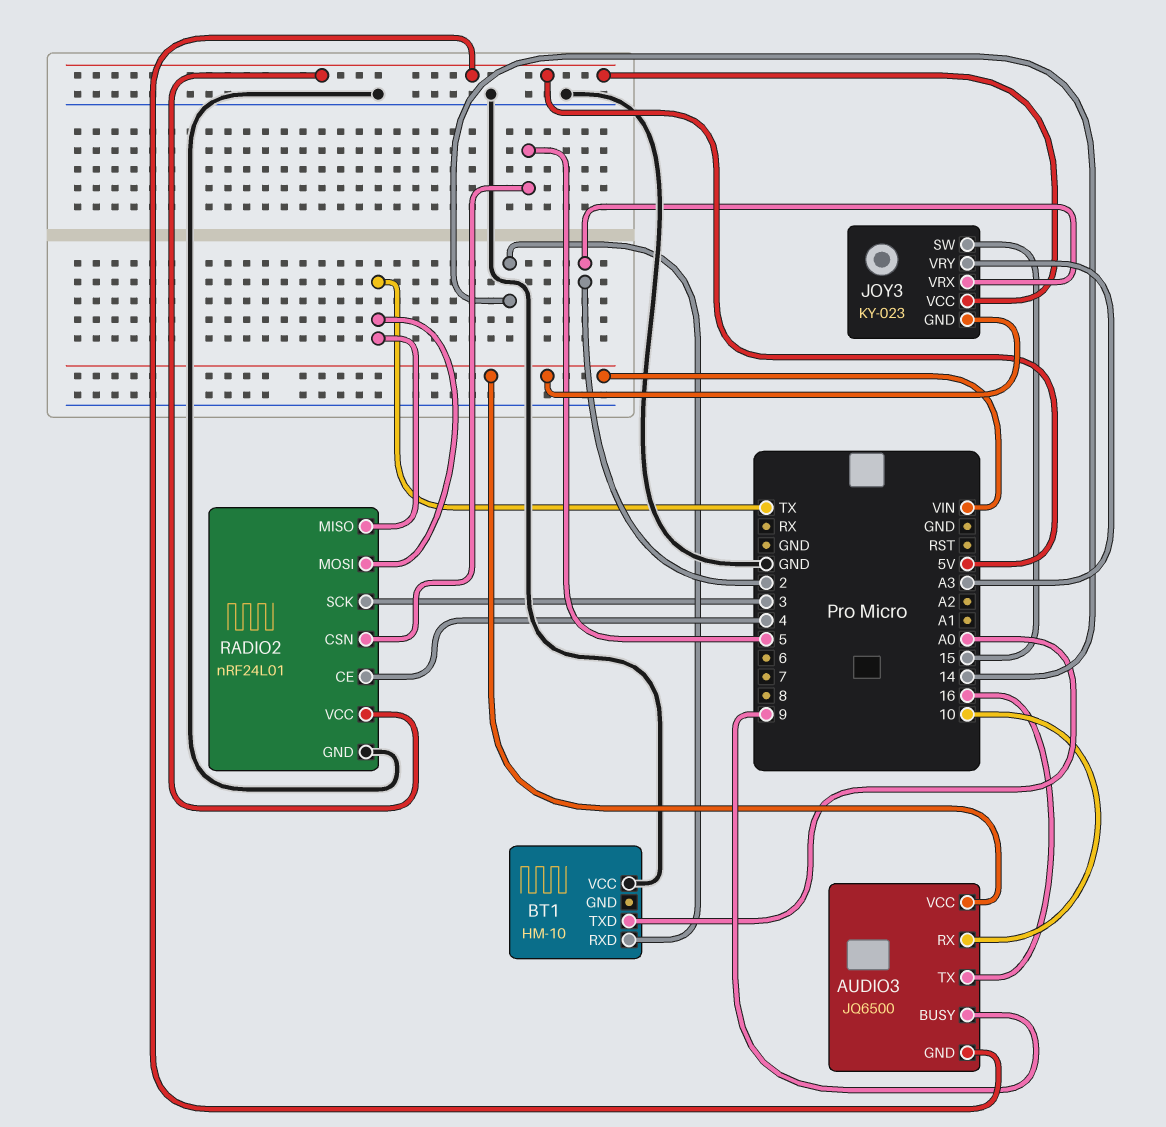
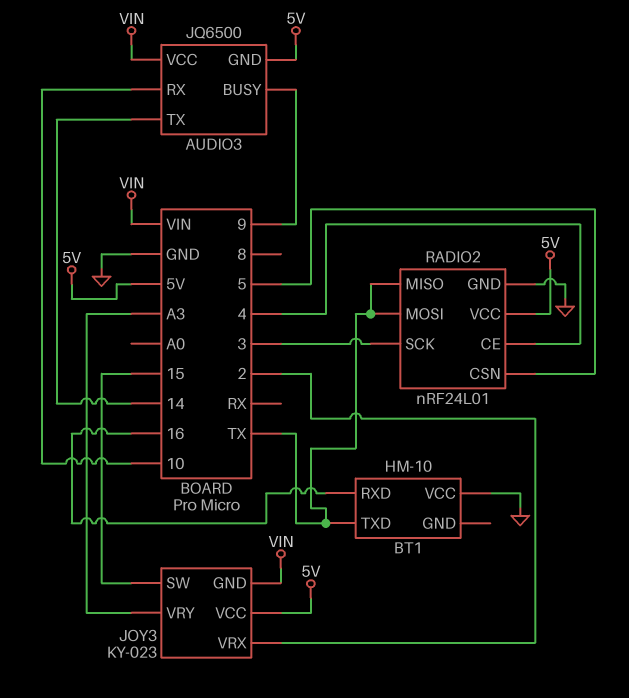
AUDIO3 pin TX: 16 -> 14
BT1 pin RXD: 14 -> 16
BT1 pin TXD: A0 -> TX

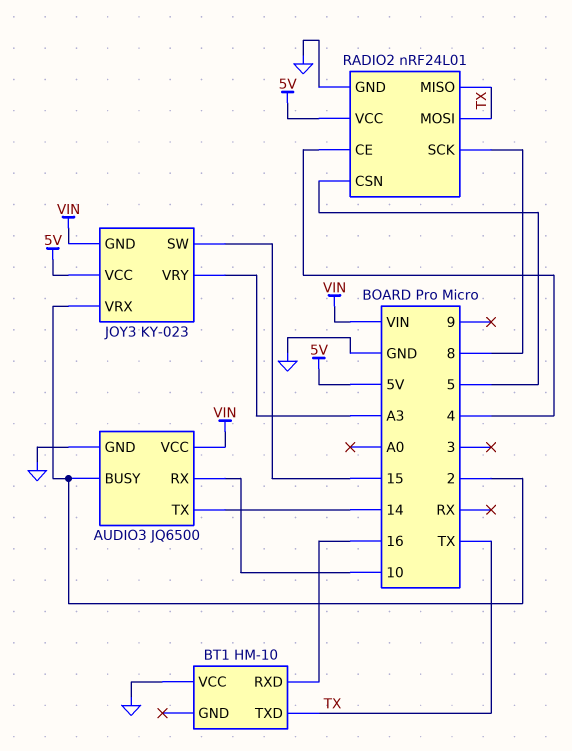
AUDIO3 pin BUSY: 9 -> 2
AUDIO3 pin GND: 5V -> GND
RADIO2 pin SCK: 3 -> 8

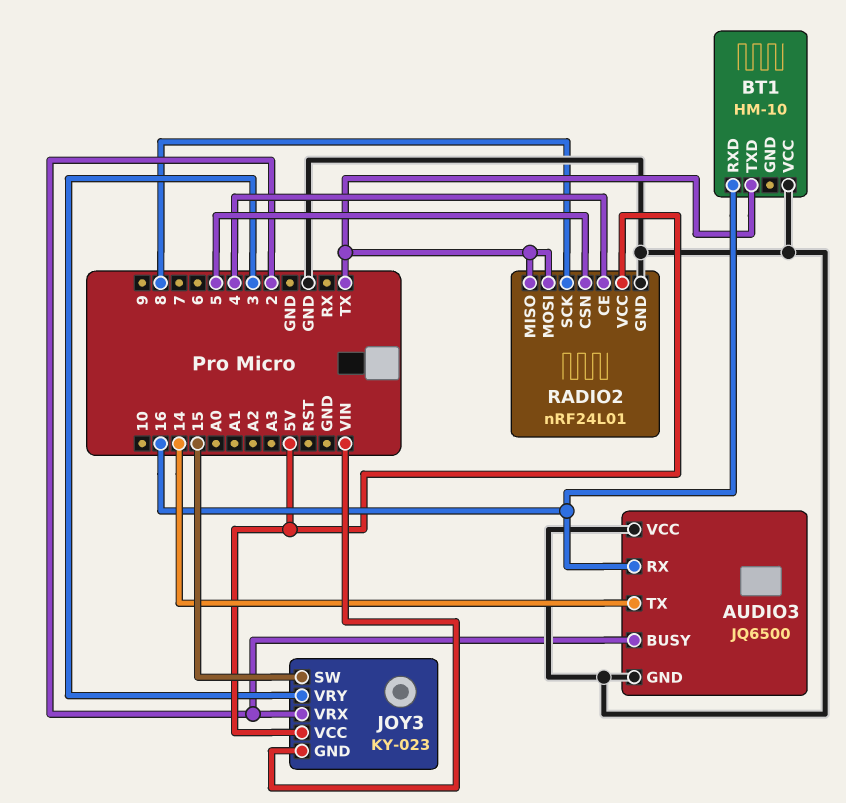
AUDIO3 pin RX: 10 -> 16
AUDIO3 pin VCC: VIN -> GND
JOY3 pin VRY: A3 -> 3

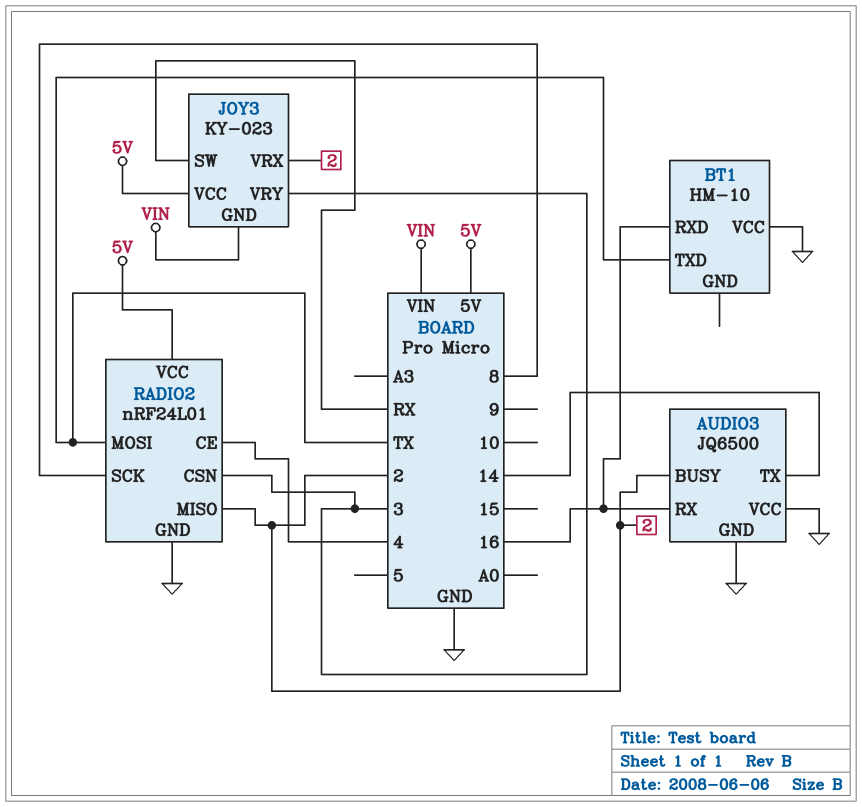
JOY3 pin SW: 15 -> RX
RADIO2 pin CSN: 5 -> 3
RADIO2 pin MISO: TX -> 2

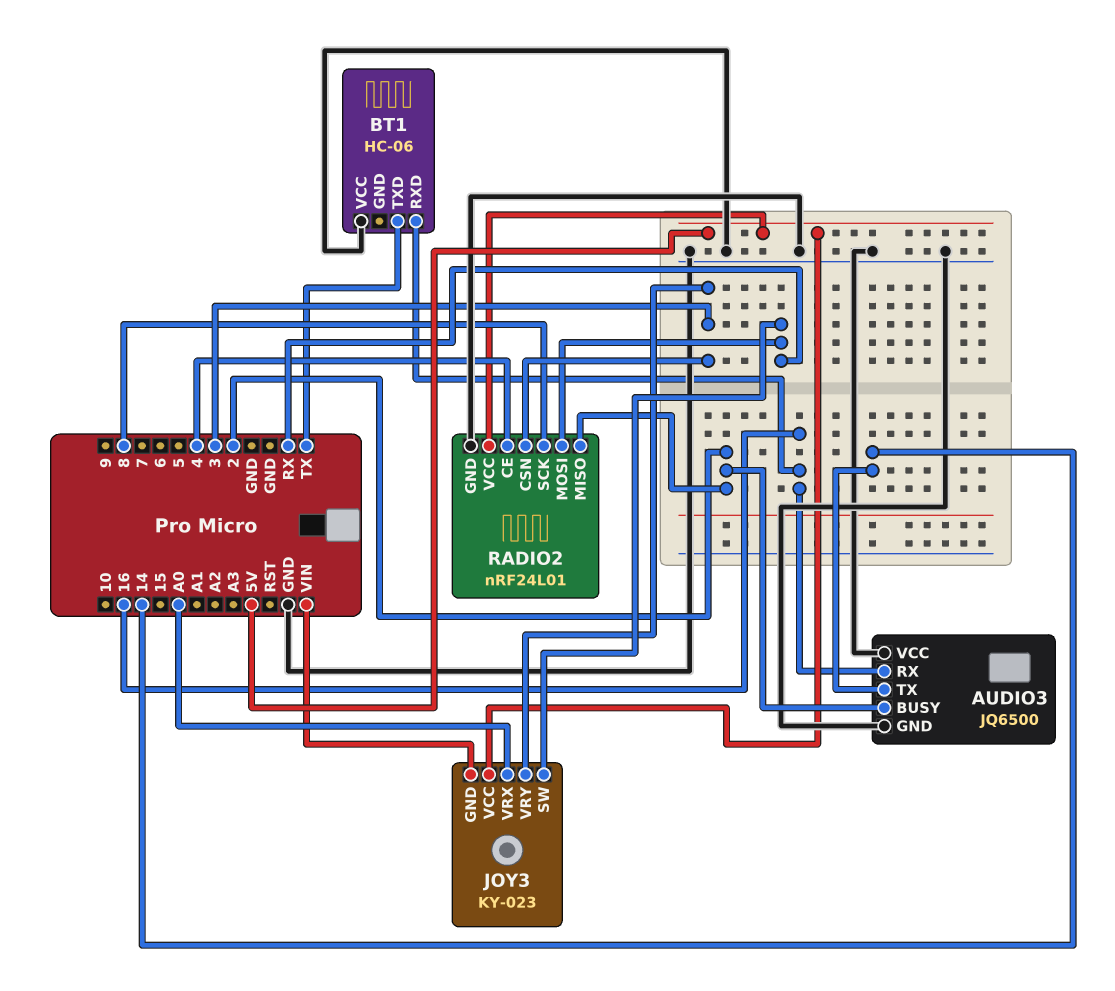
BT1: HM-10 -> HC-06
JOY3 pin VRX: 2 -> A0
RADIO2 pin MOSI: TX -> RX

